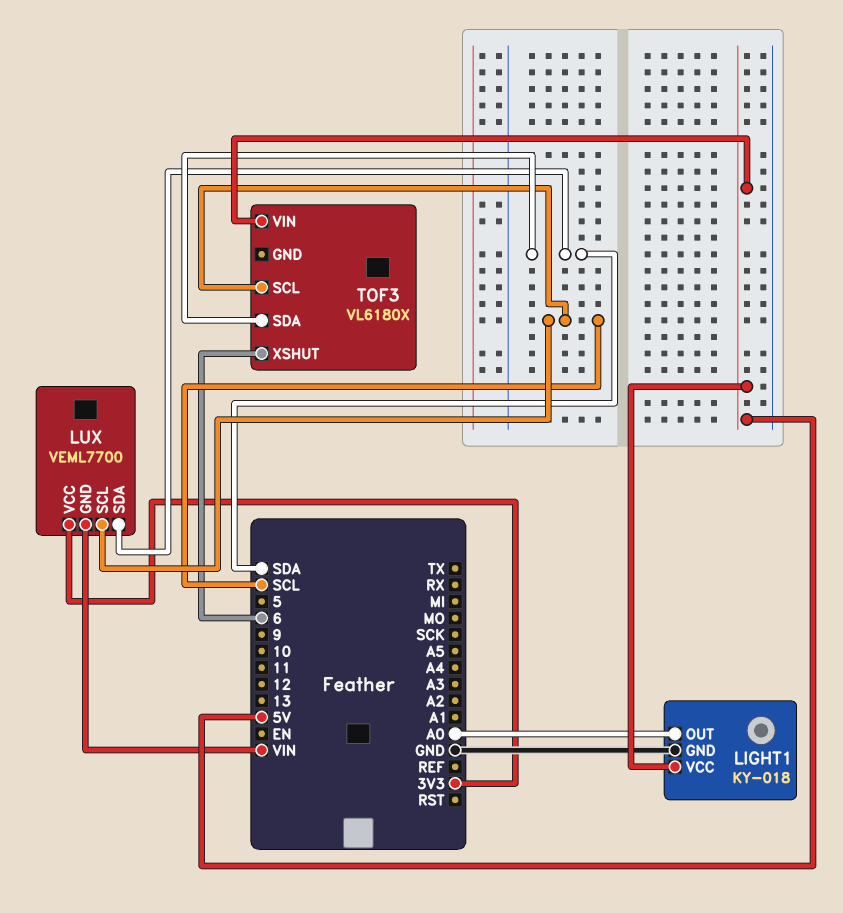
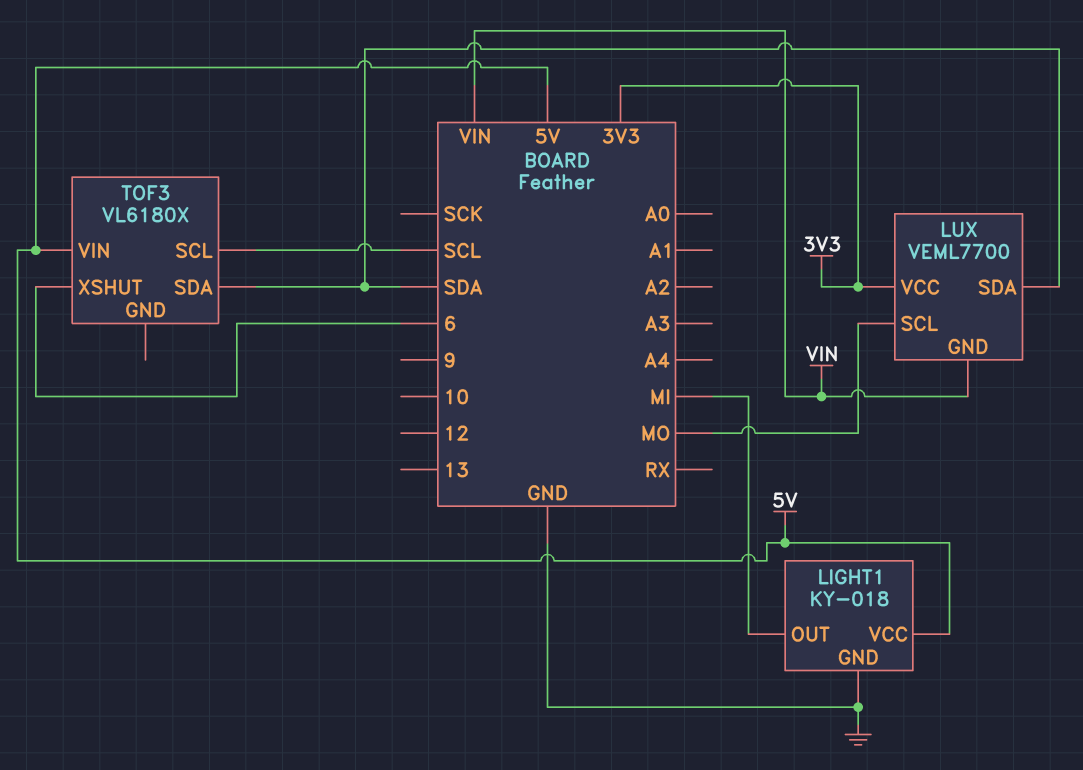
LIGHT1 pin OUT: A0 -> MI
LUX pin SCL: SCL -> MO

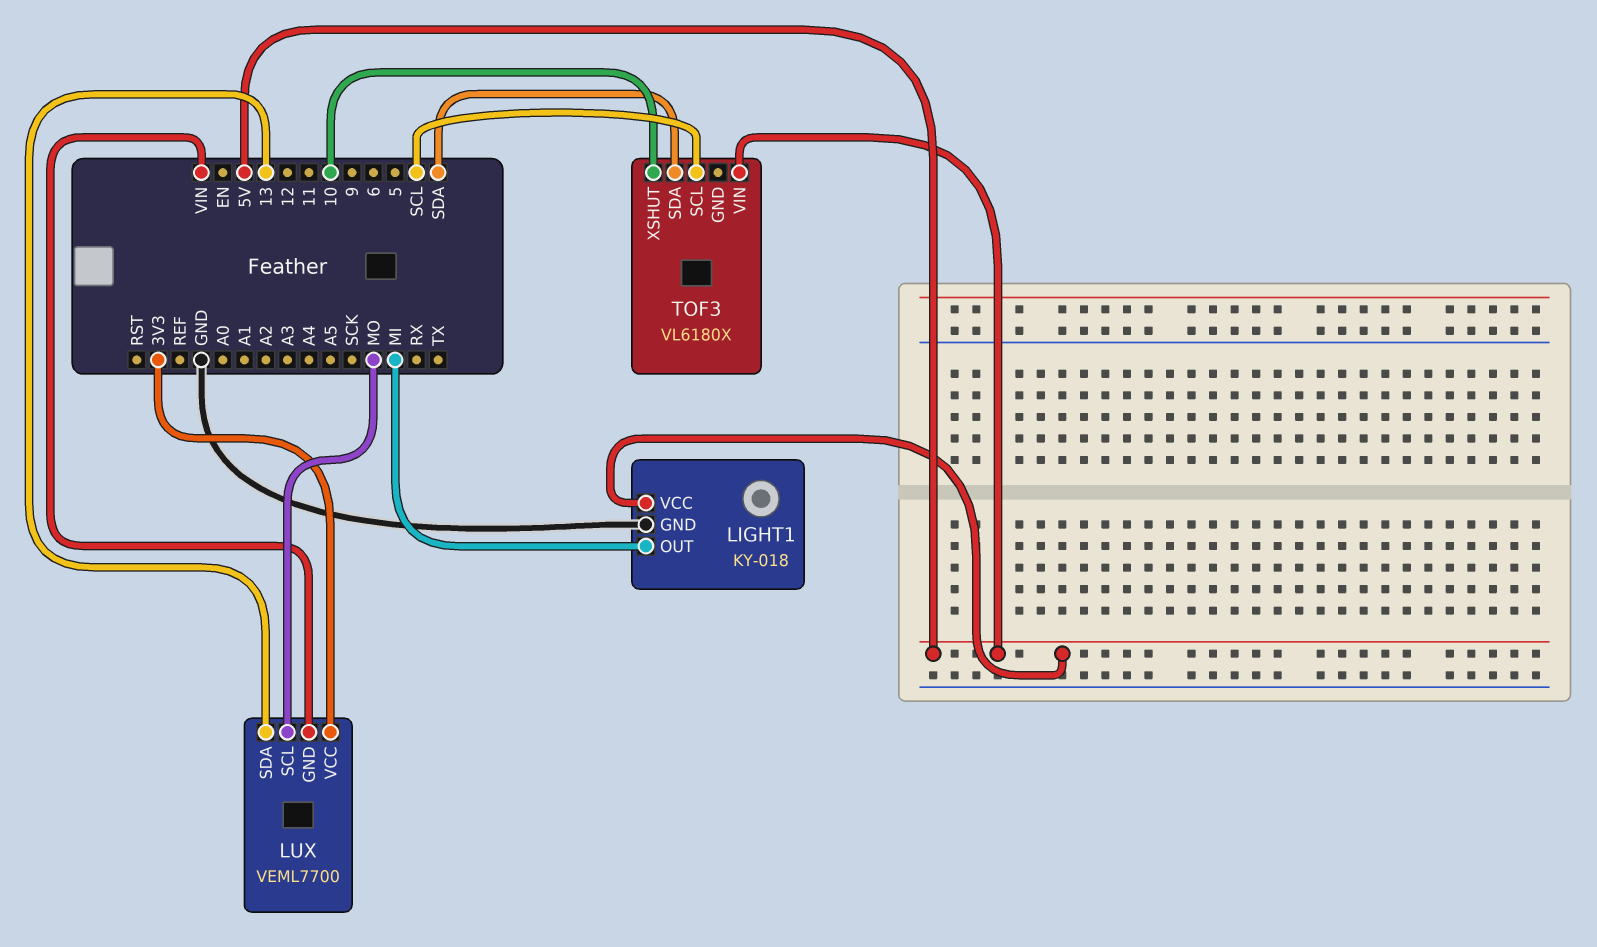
LUX pin SDA: SDA -> 13
TOF3 pin XSHUT: 6 -> 10

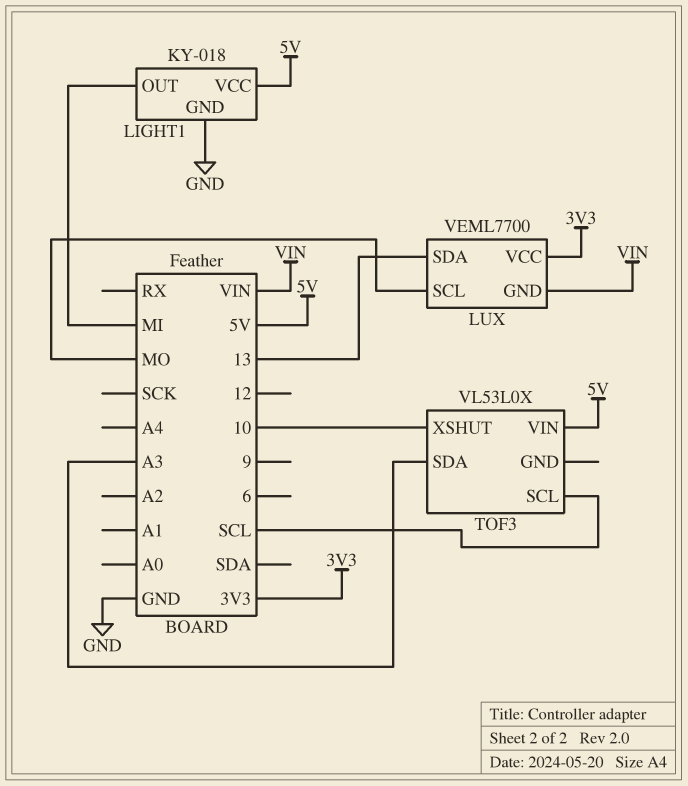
TOF3: VL6180X -> VL53L0X
TOF3 pin SDA: SDA -> A3

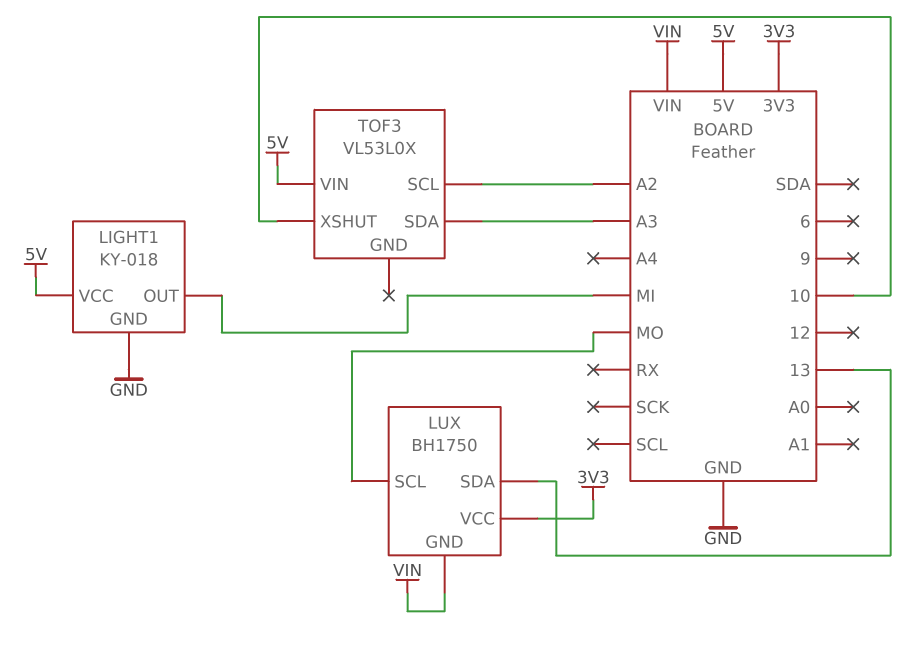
LUX: VEML7700 -> BH1750
TOF3 pin SCL: SCL -> A2

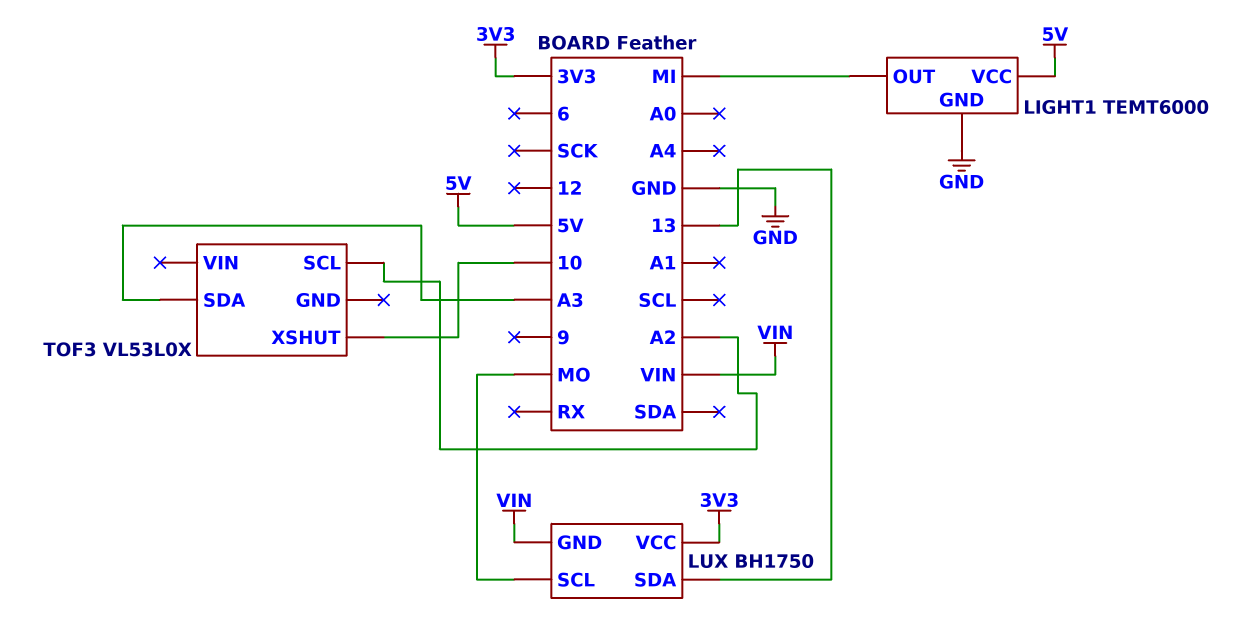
LIGHT1: KY-018 -> TEMT6000
TOF3 pin VIN: 5V -> none

